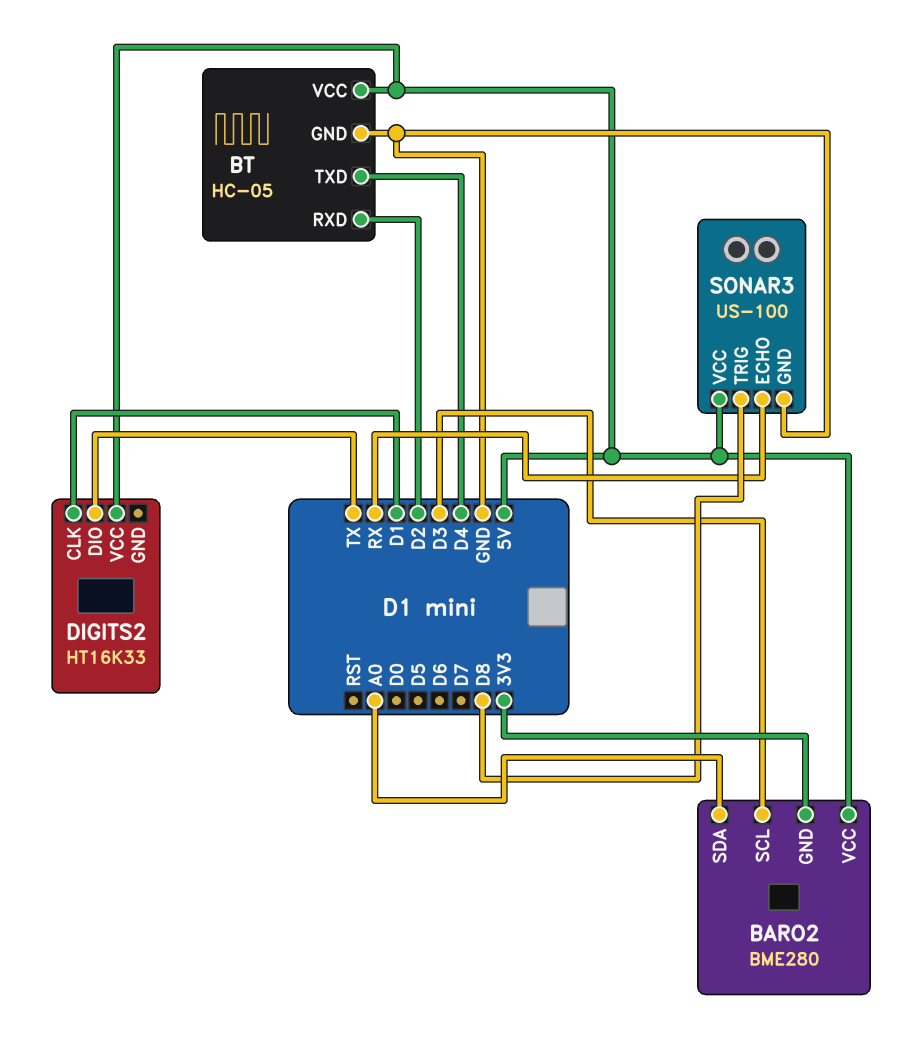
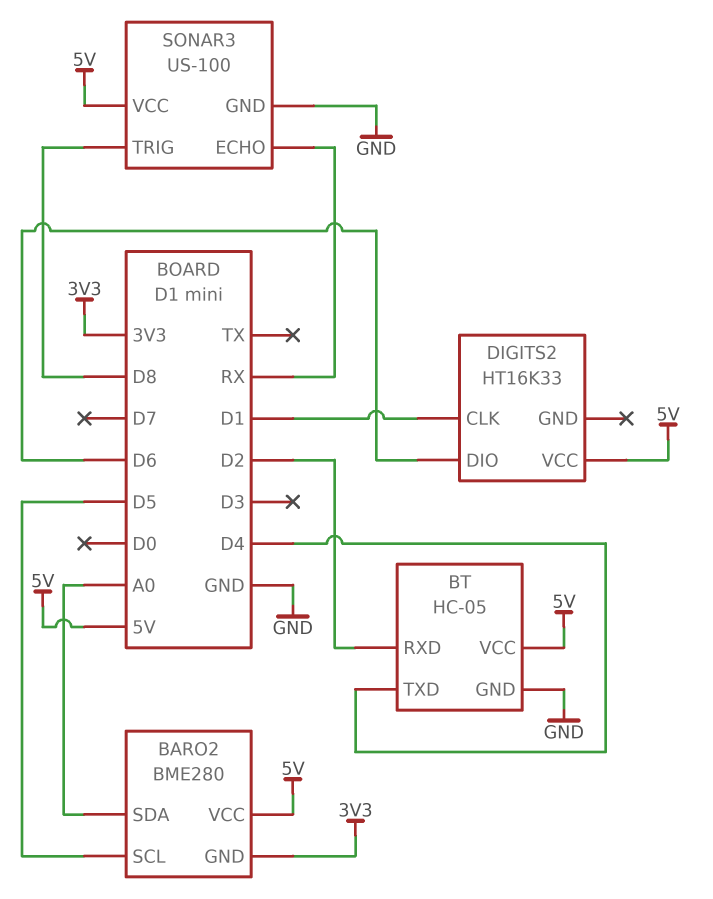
BARO2 pin SCL: D3 -> D5
DIGITS2 pin DIO: TX -> D6

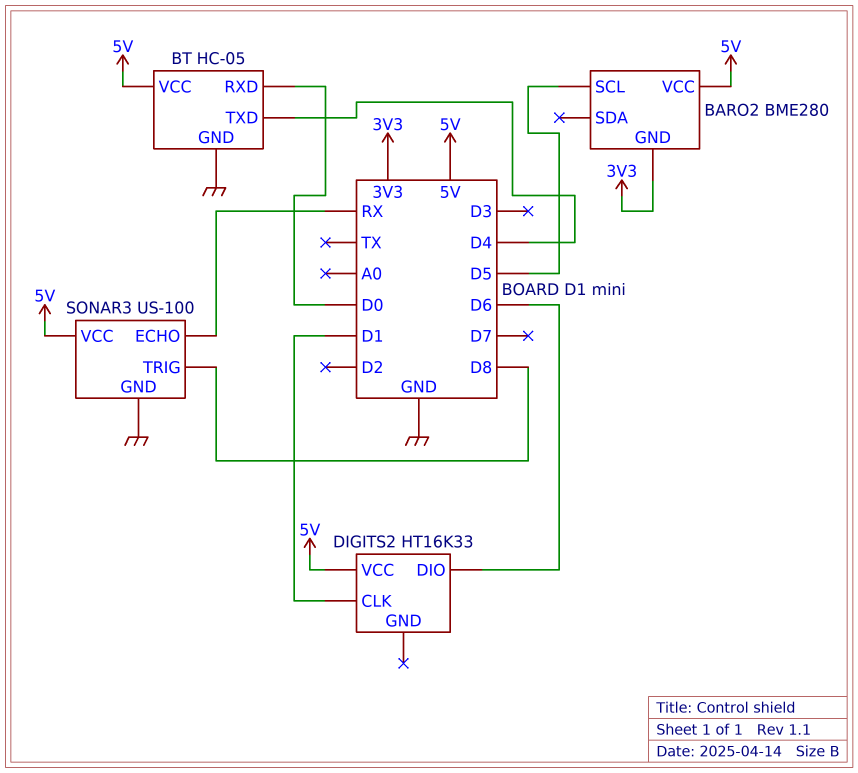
BARO2 pin SDA: A0 -> none
BT pin RXD: D2 -> D0

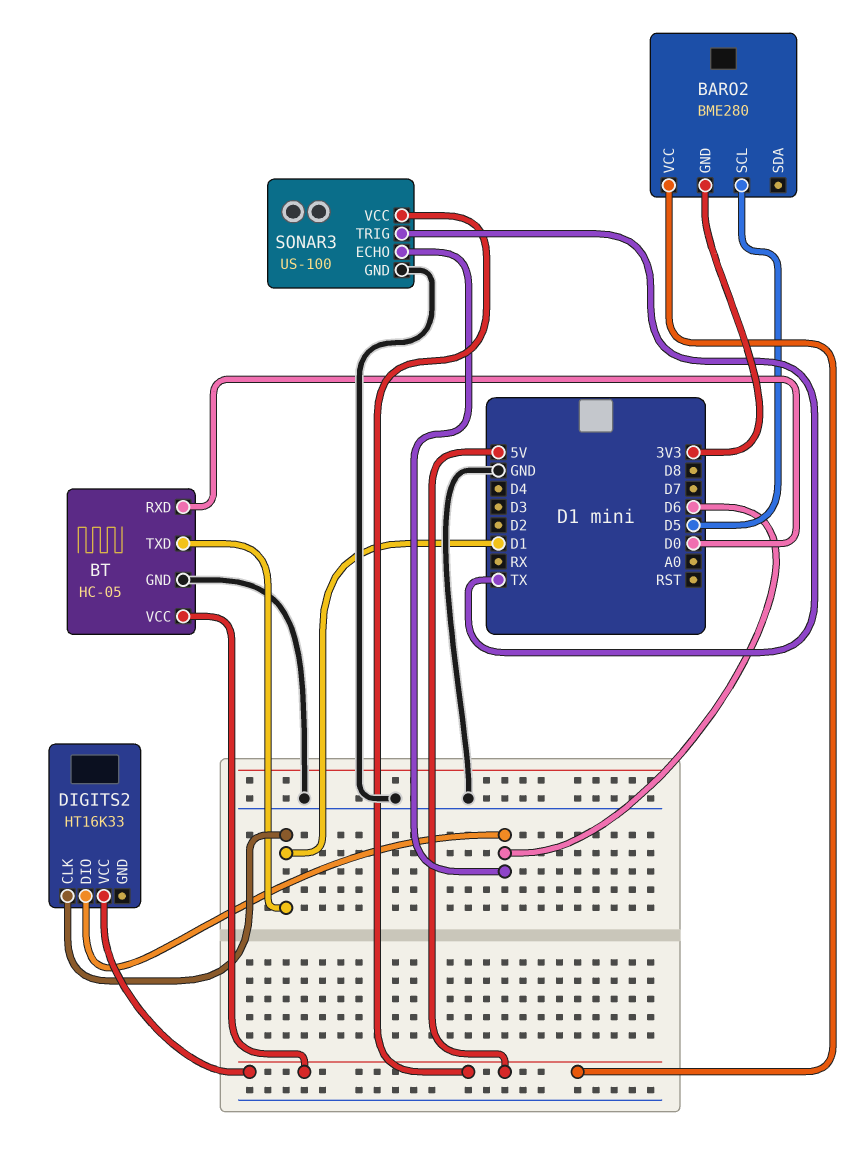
BT pin TXD: D4 -> D1
SONAR3 pin ECHO: RX -> D6
SONAR3 pin TRIG: D8 -> TX

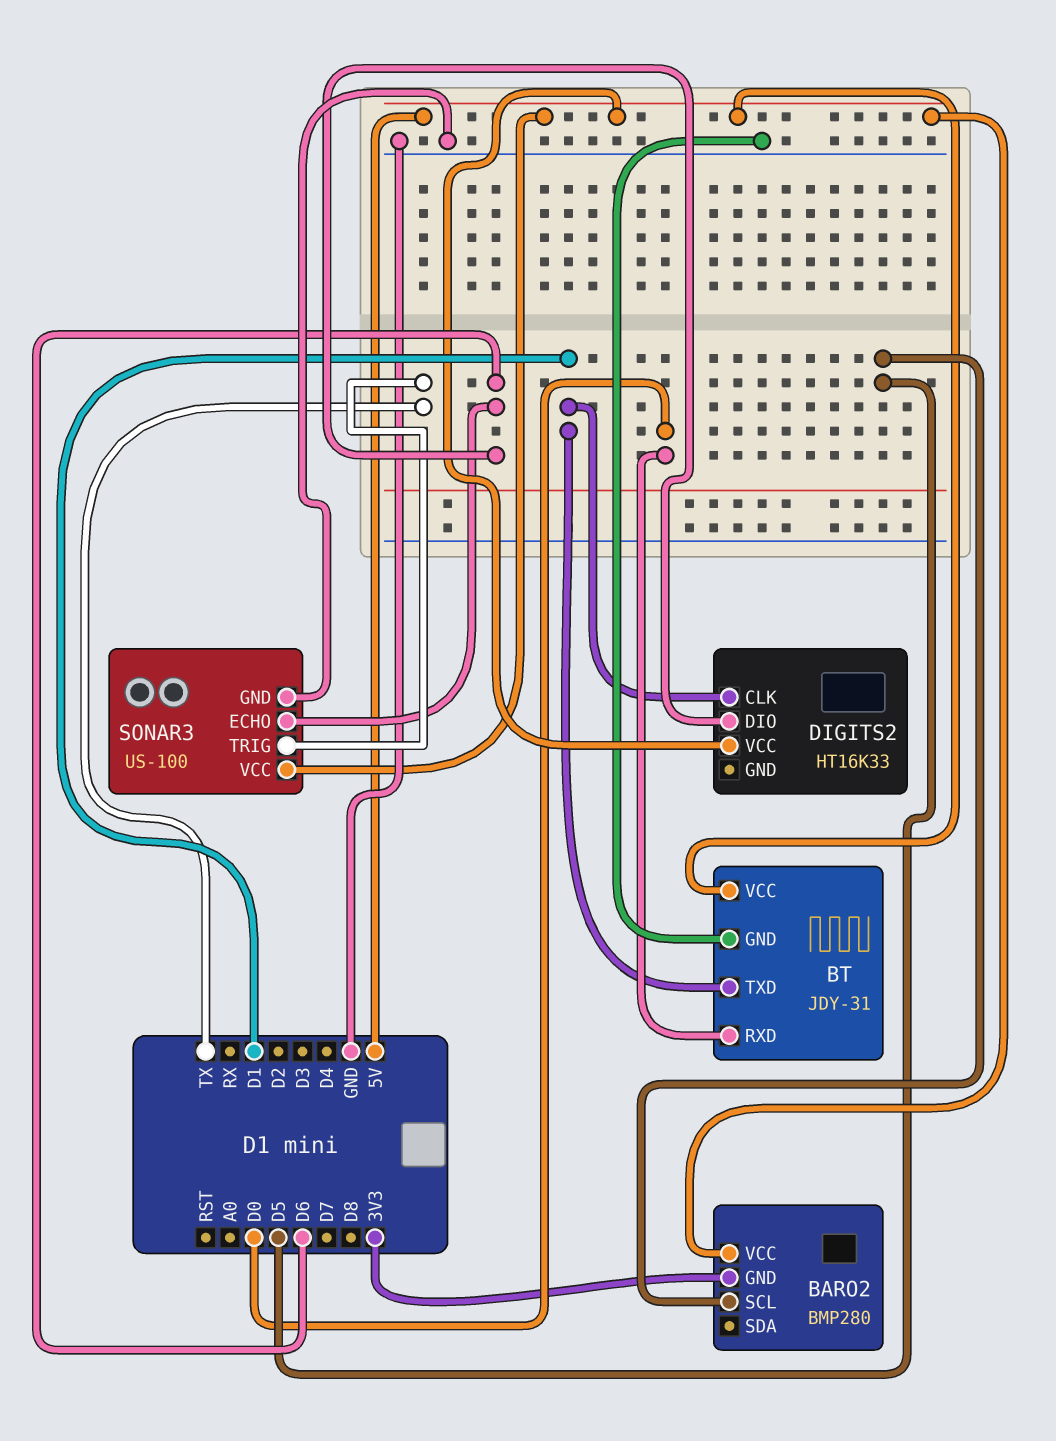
BARO2: BME280 -> BMP280
BT: HC-05 -> JDY-31

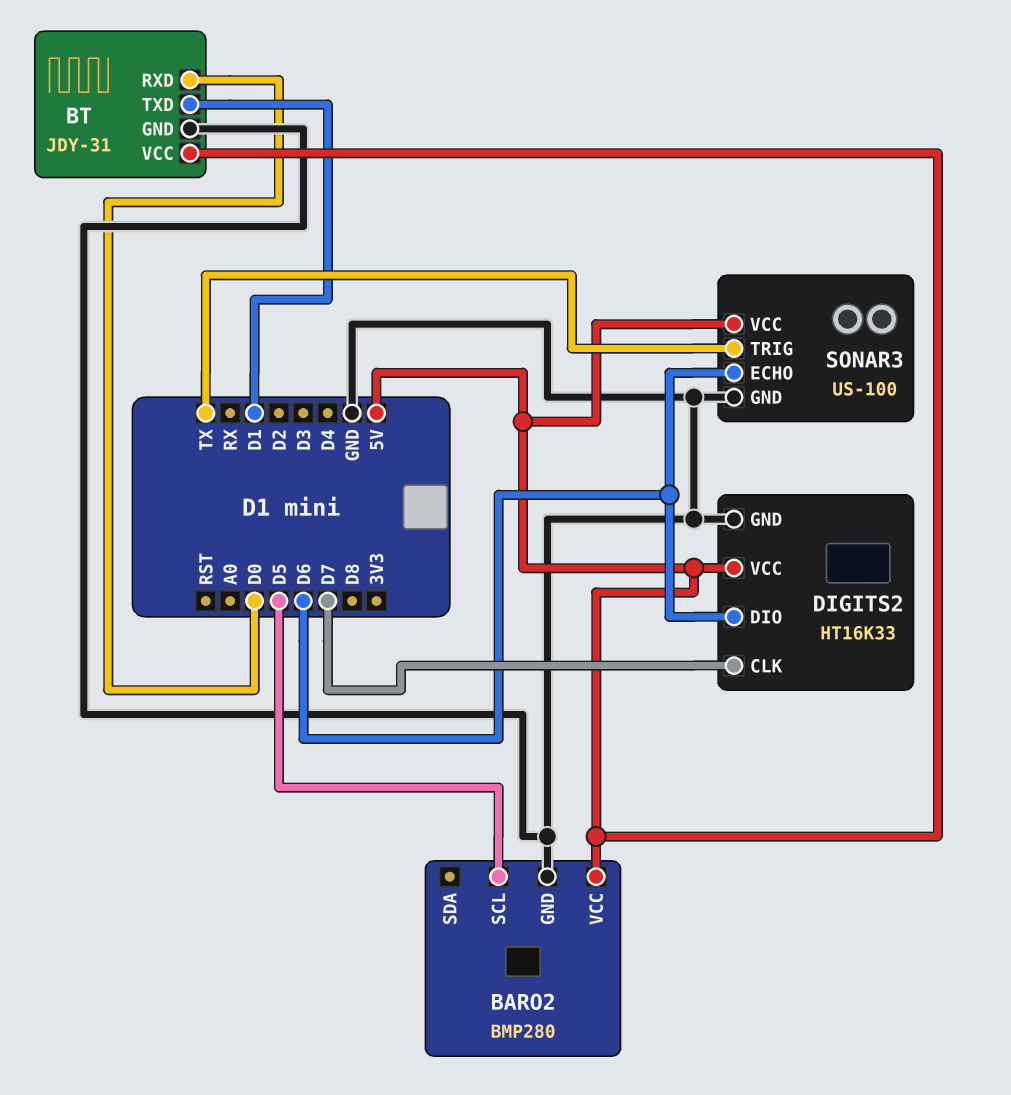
BARO2 pin GND: 3V3 -> GND
DIGITS2 pin CLK: D1 -> D7
DIGITS2 pin GND: none -> GND

